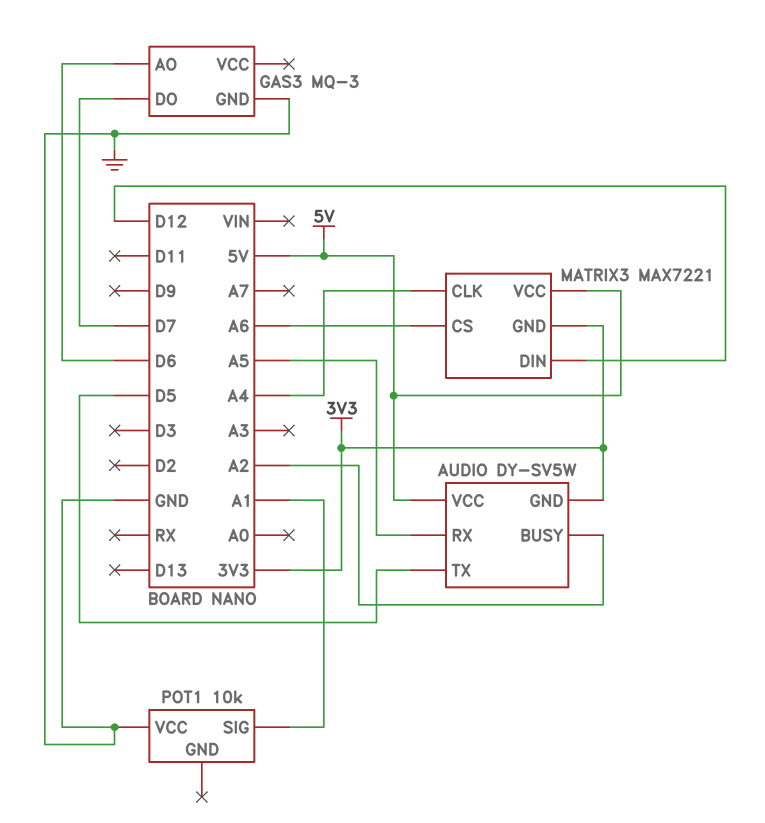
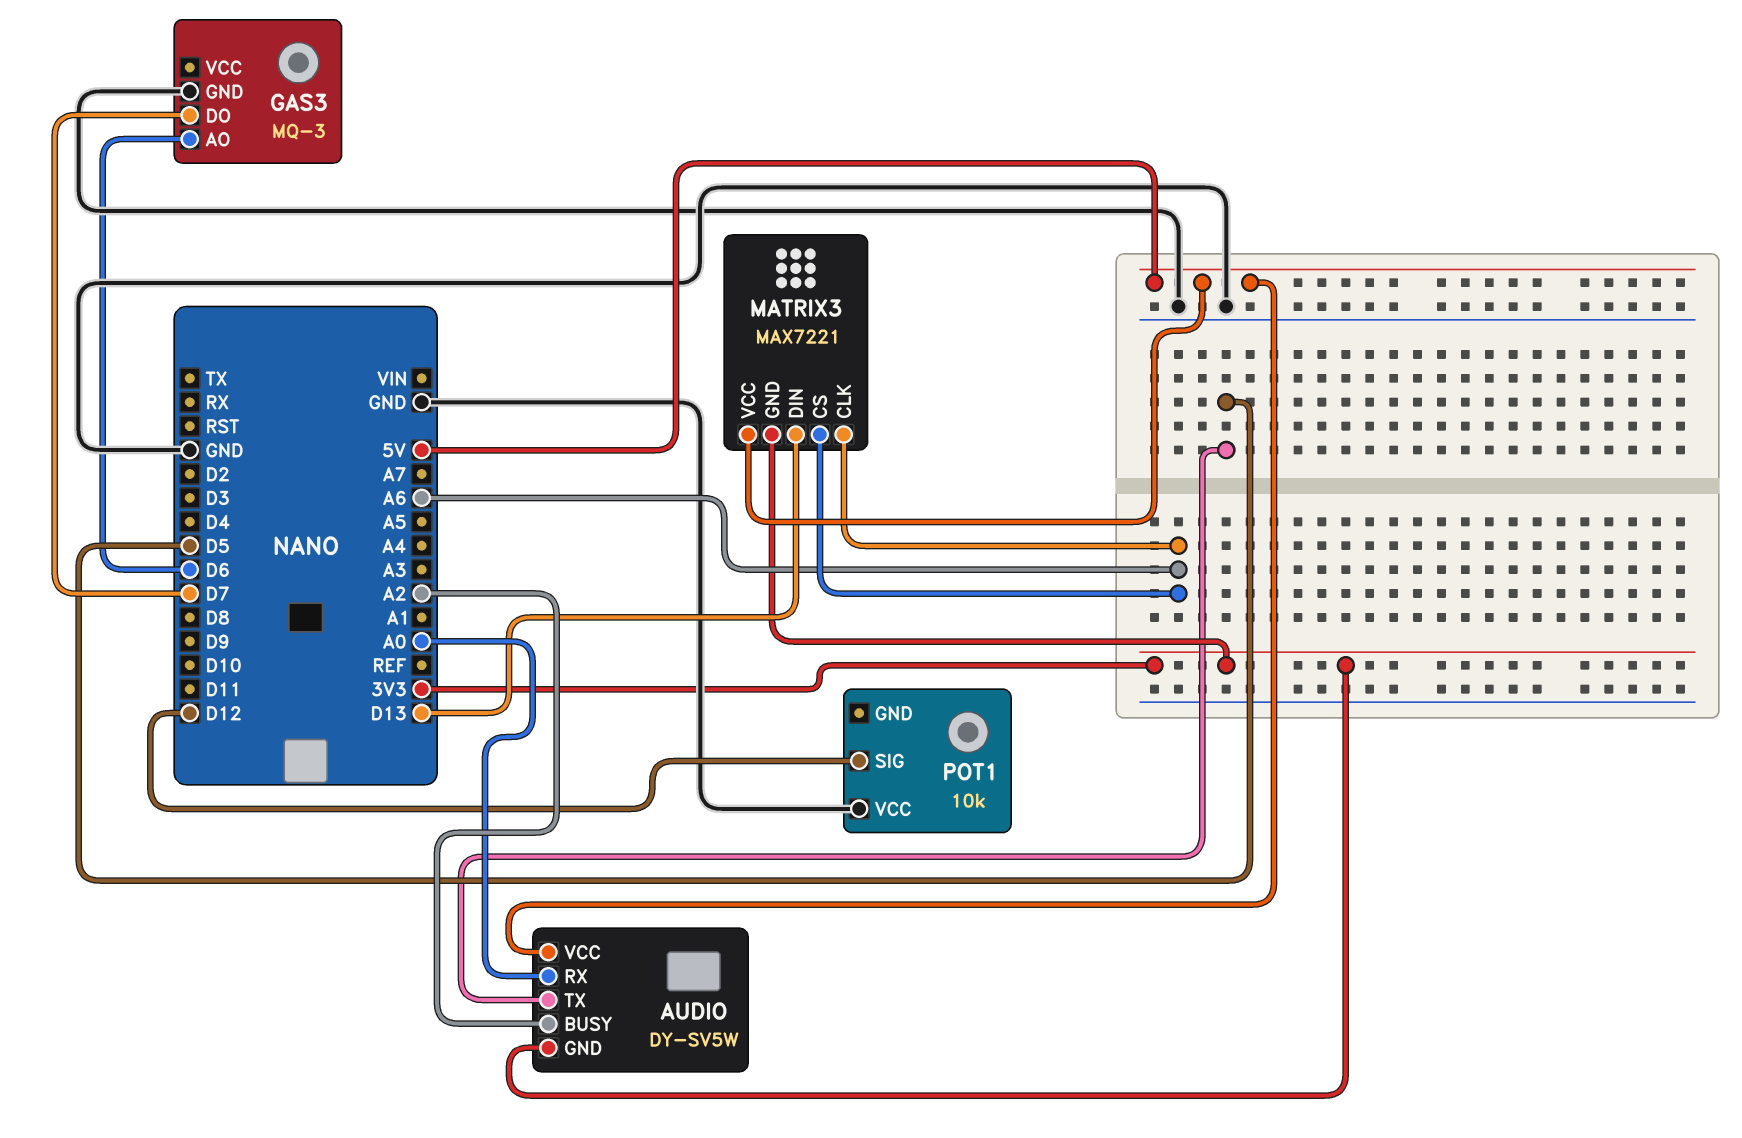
AUDIO pin RX: A5 -> A0
MATRIX3 pin CLK: A4 -> A6
MATRIX3 pin DIN: D12 -> D13
POT1 pin SIG: A1 -> D12

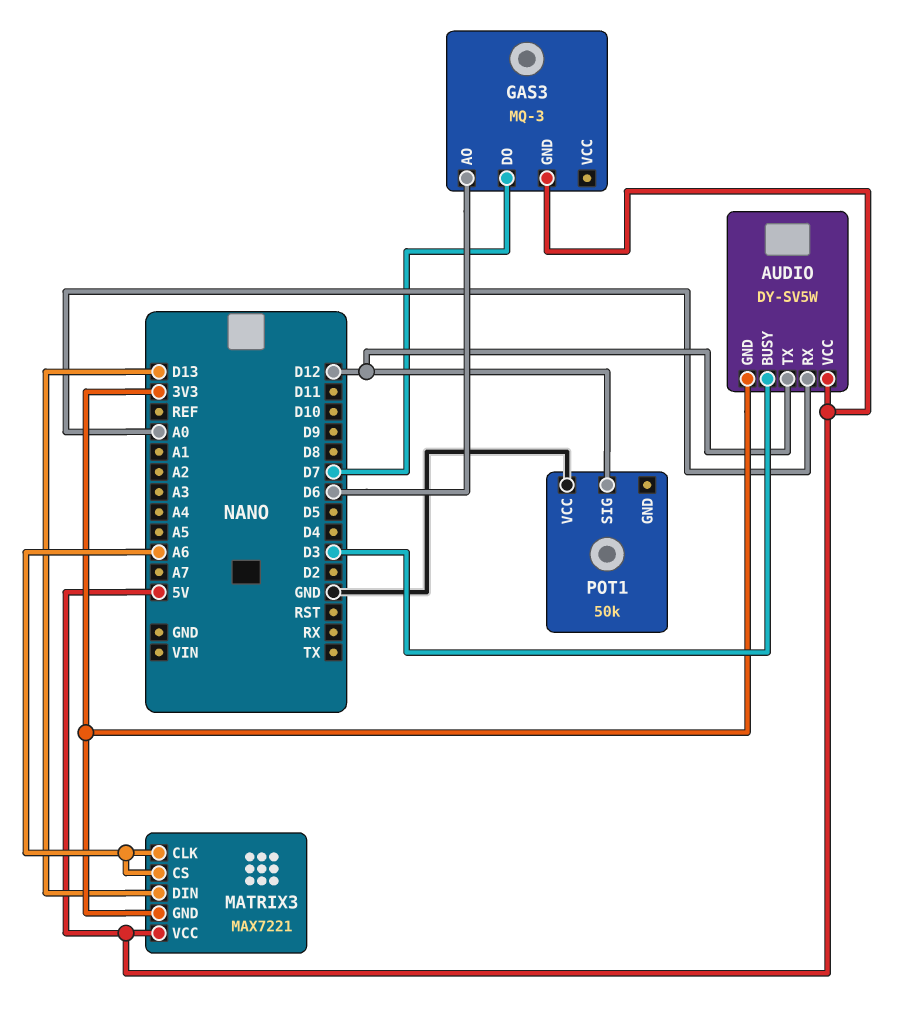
AUDIO pin BUSY: A2 -> D3
AUDIO pin TX: D5 -> D12
GAS3 pin GND: GND -> 5V
POT1: 10k -> 50k

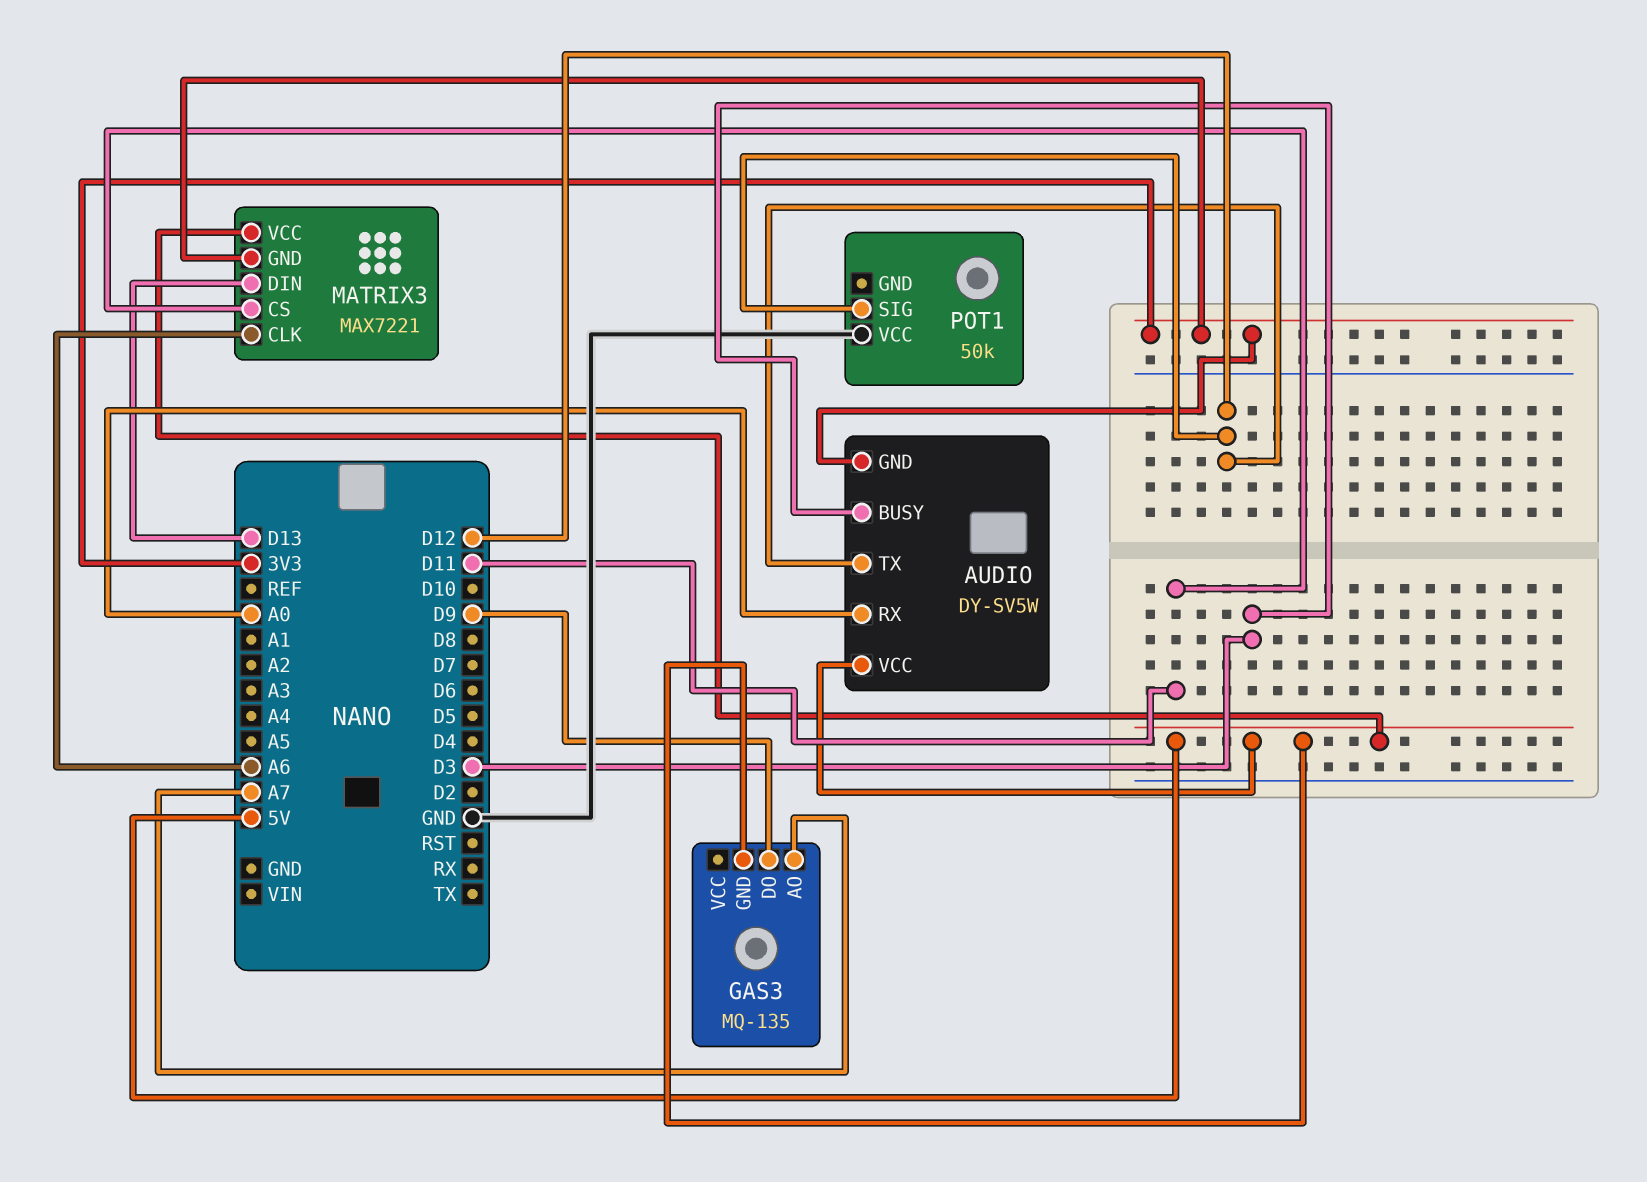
GAS3: MQ-3 -> MQ-135
GAS3 pin AO: D6 -> A7
GAS3 pin DO: D7 -> D9
MATRIX3 pin CS: A6 -> D11

